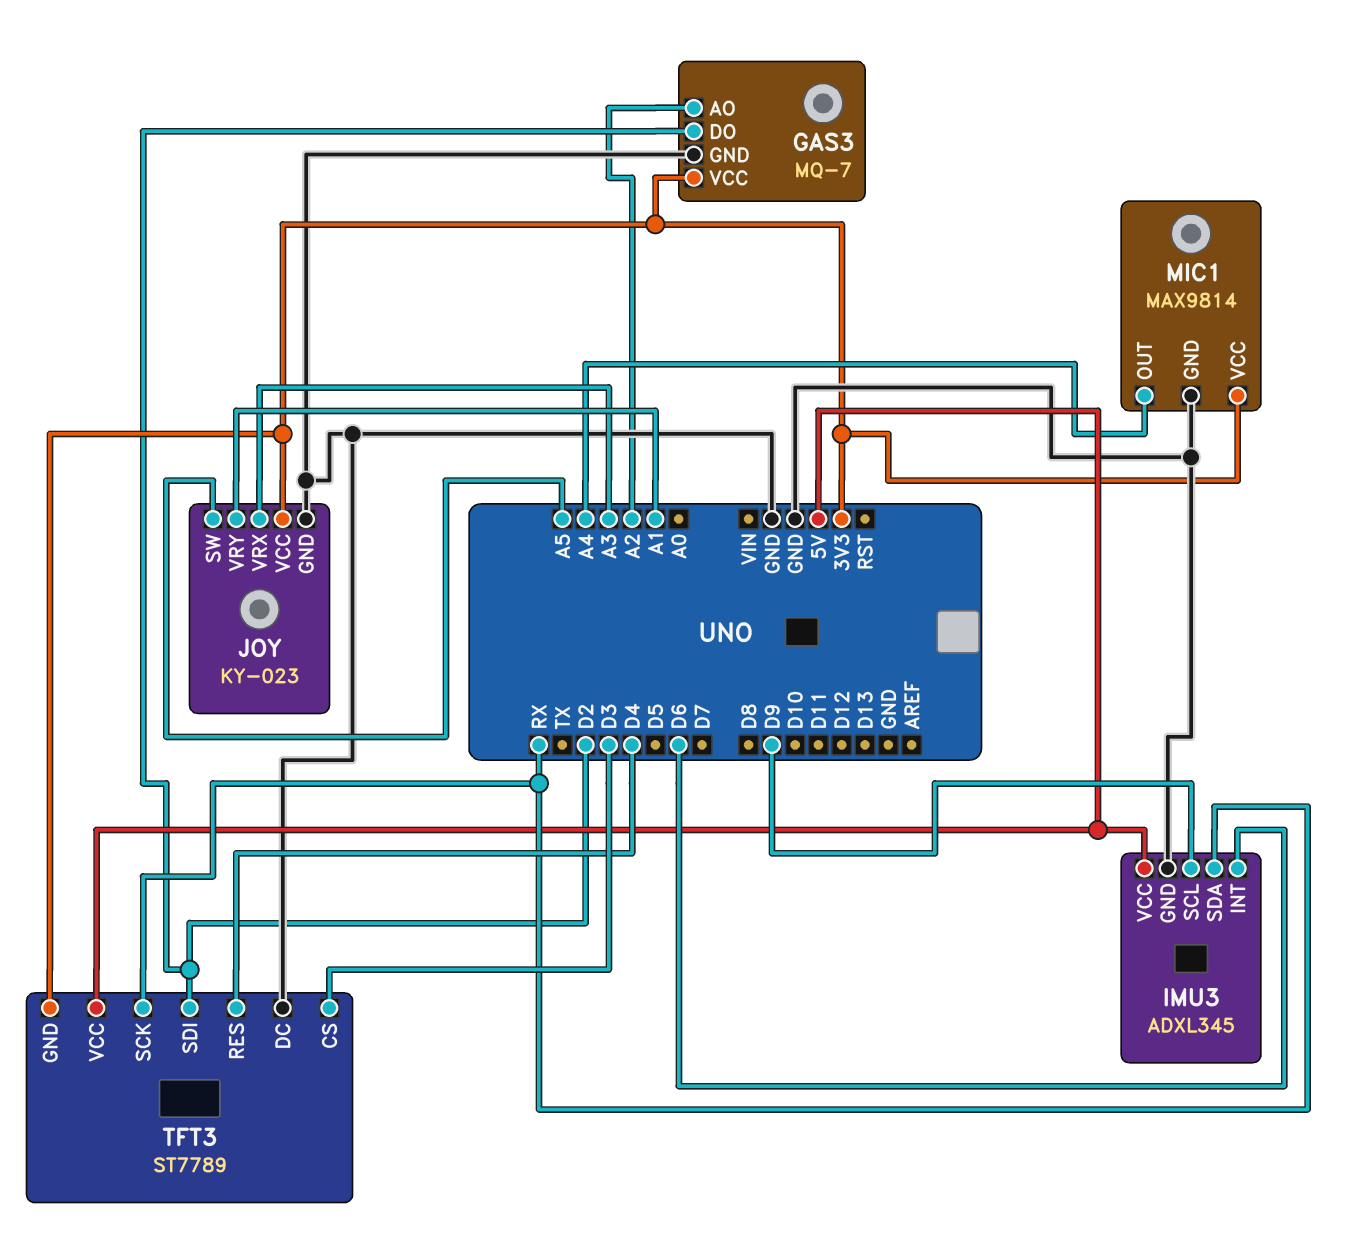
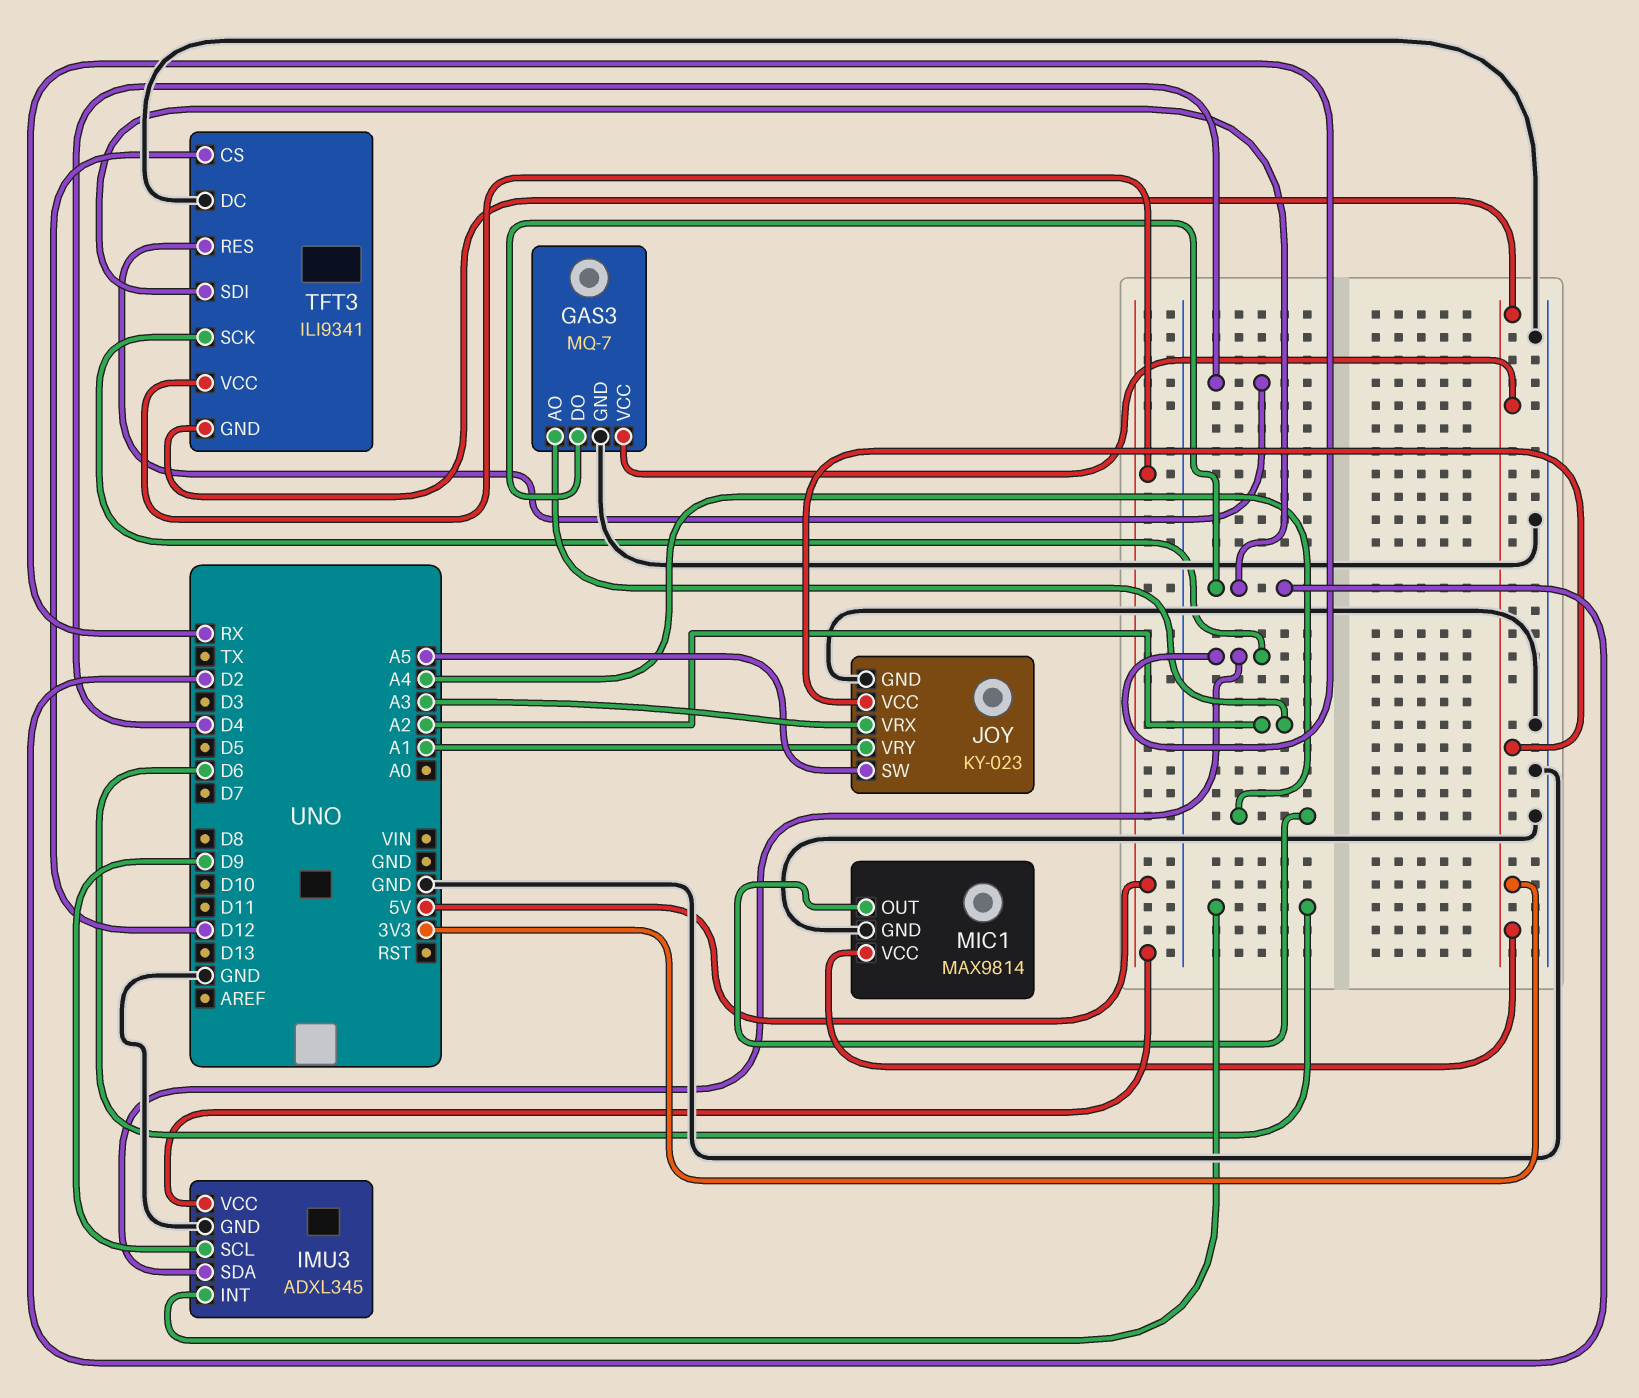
TFT3: ST7789 -> ILI9341
TFT3 pin CS: D3 -> D12

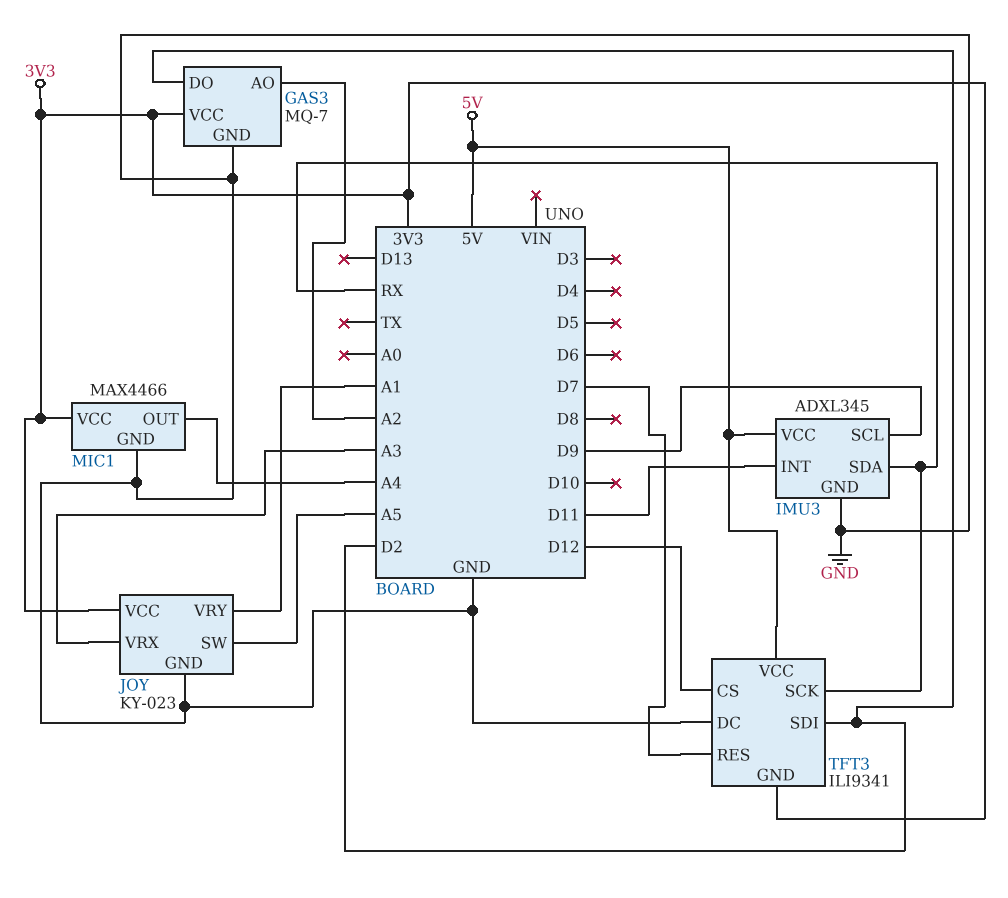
IMU3 pin INT: D6 -> D11
MIC1: MAX9814 -> MAX4466
TFT3 pin RES: D4 -> D7

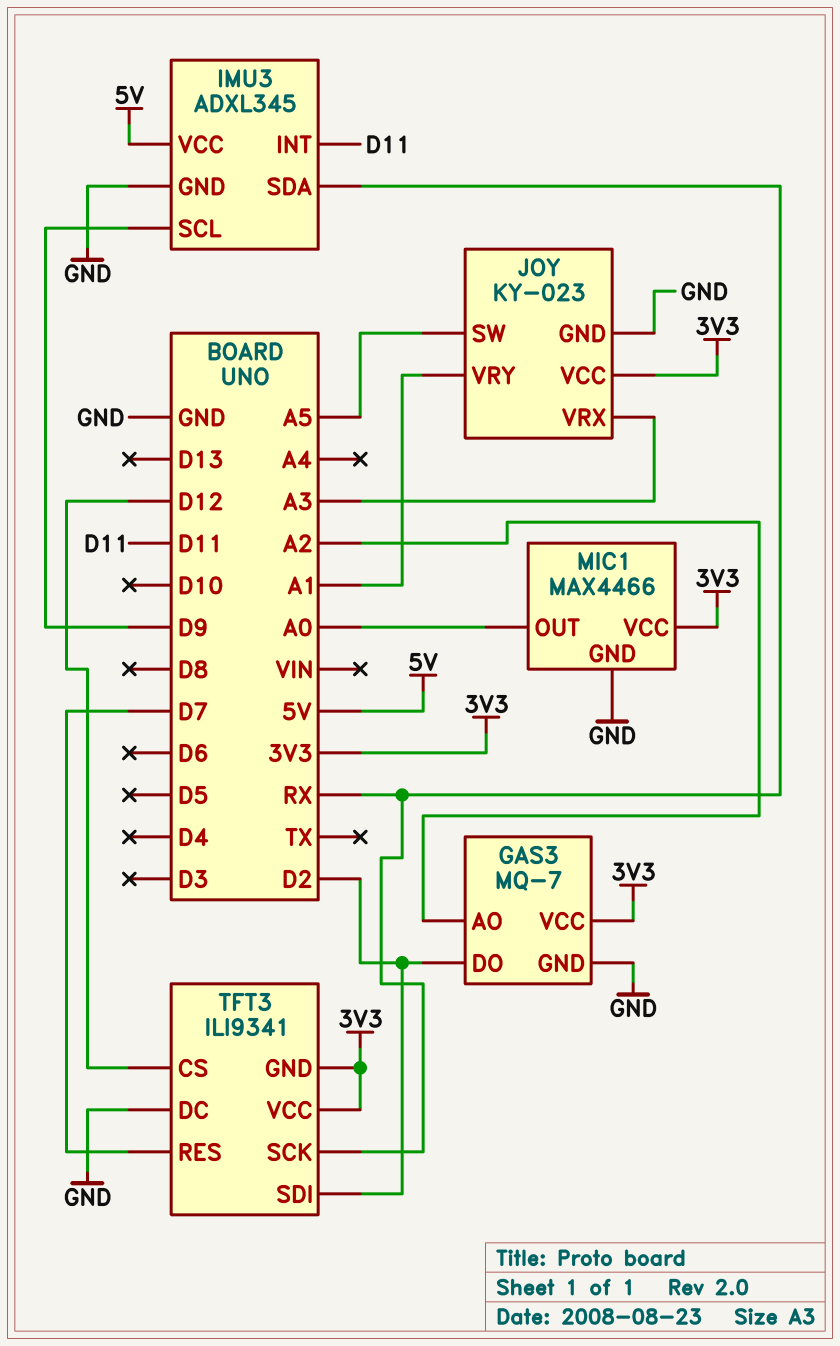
MIC1 pin OUT: A4 -> A0
TFT3 pin VCC: 5V -> 3V3

